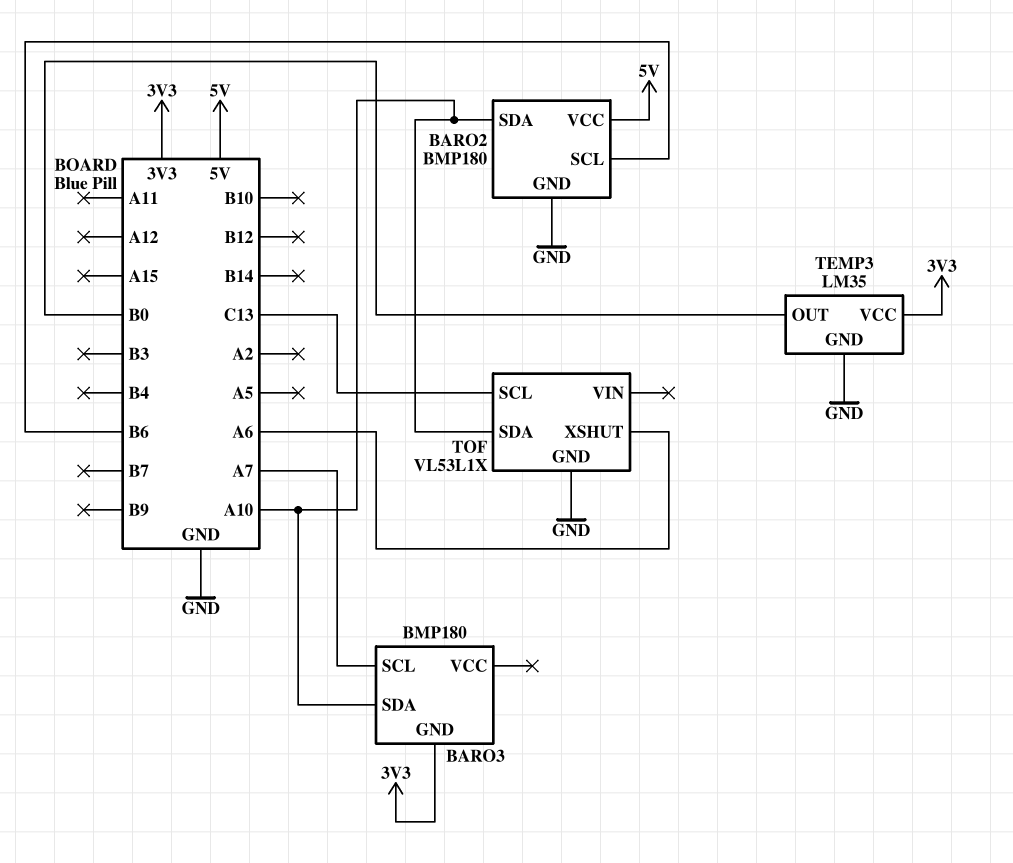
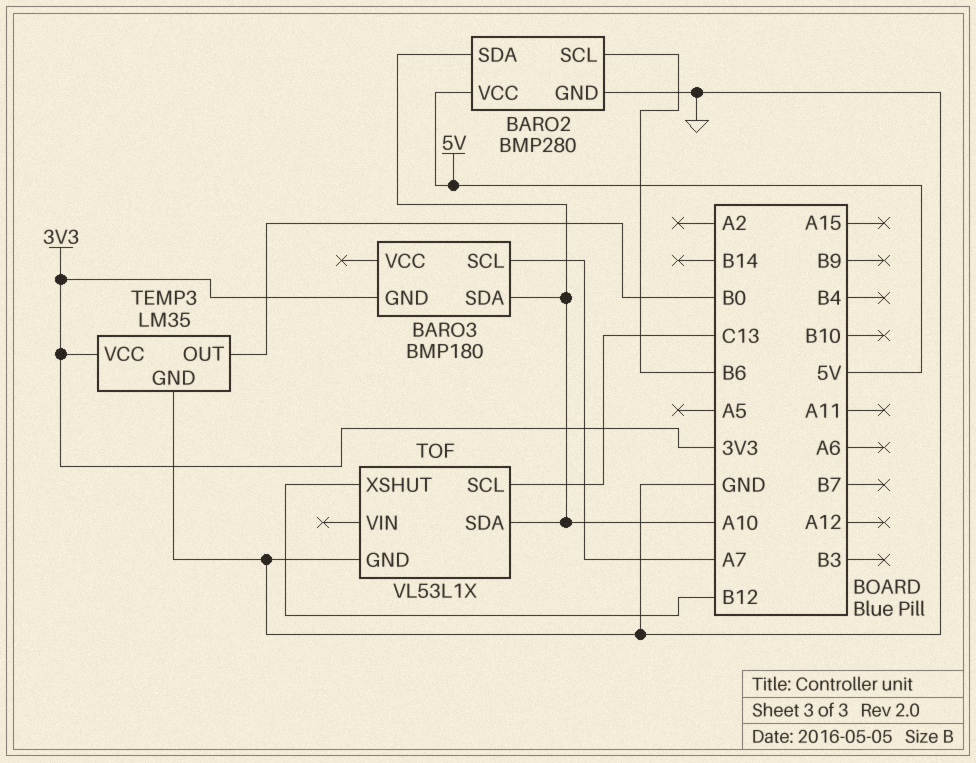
BARO2: BMP180 -> BMP280
TOF pin XSHUT: A6 -> B12

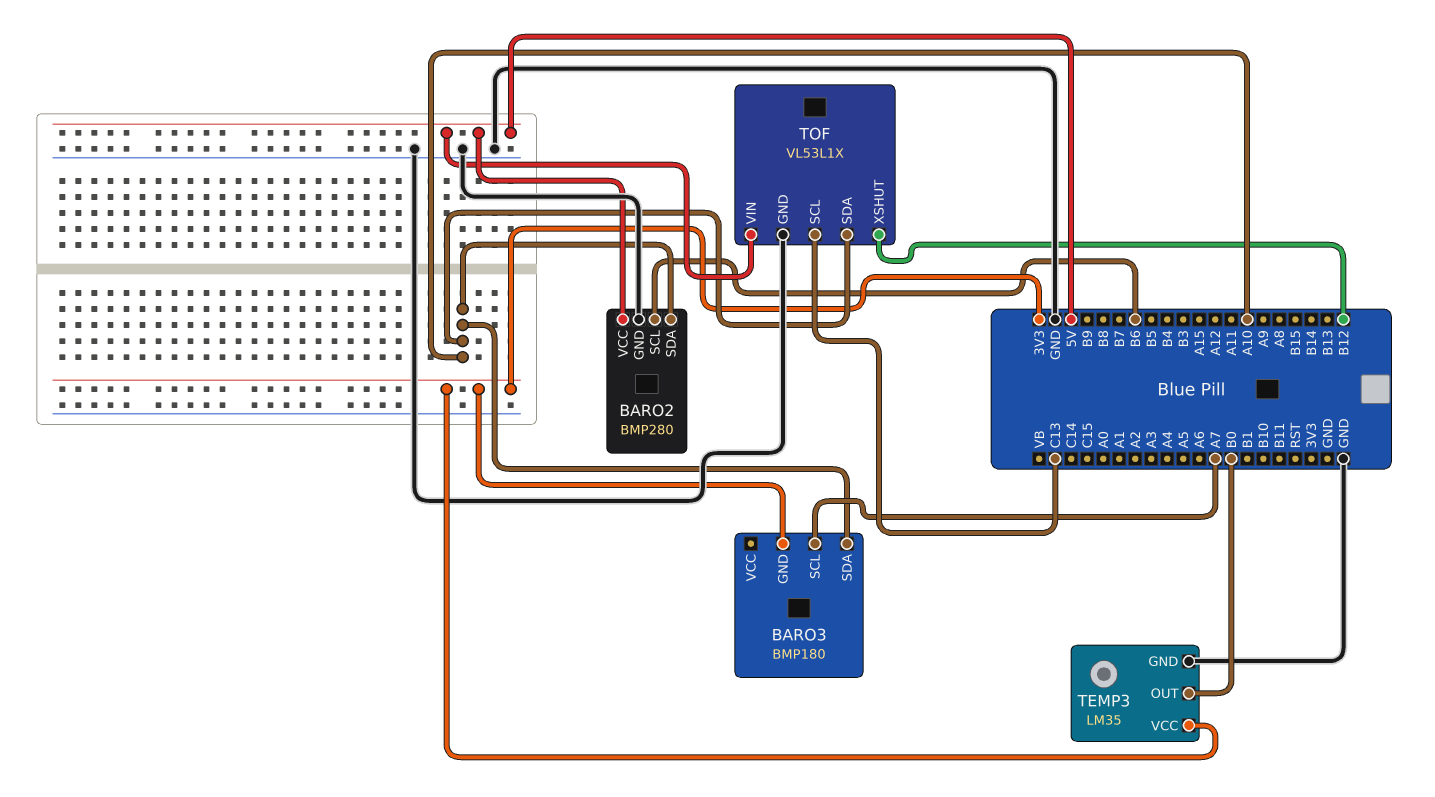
TOF pin VIN: none -> 5V

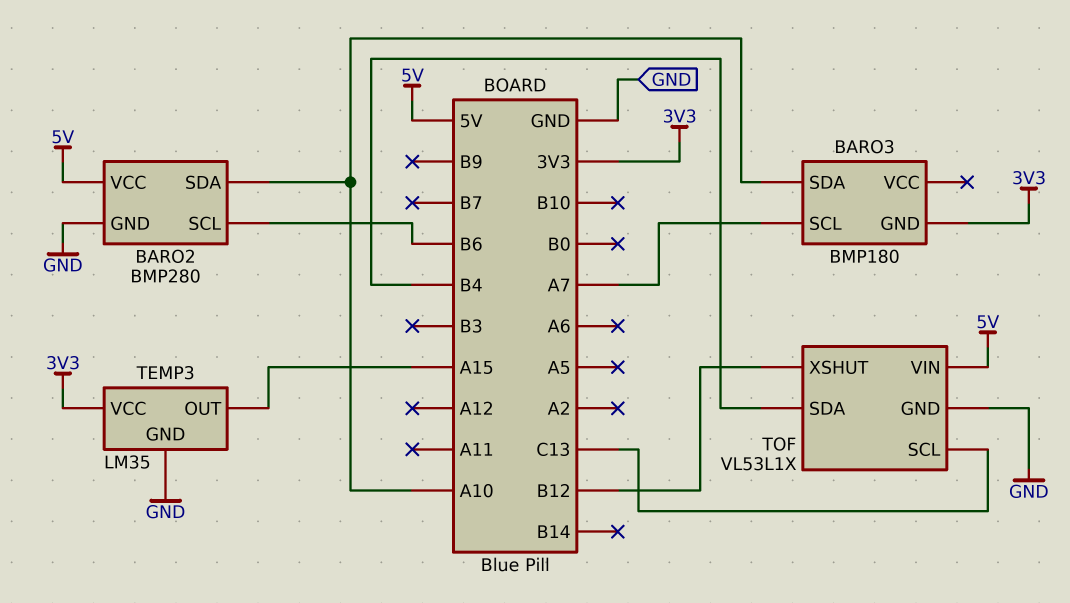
TEMP3 pin OUT: B0 -> A15
TOF pin SDA: A10 -> B4

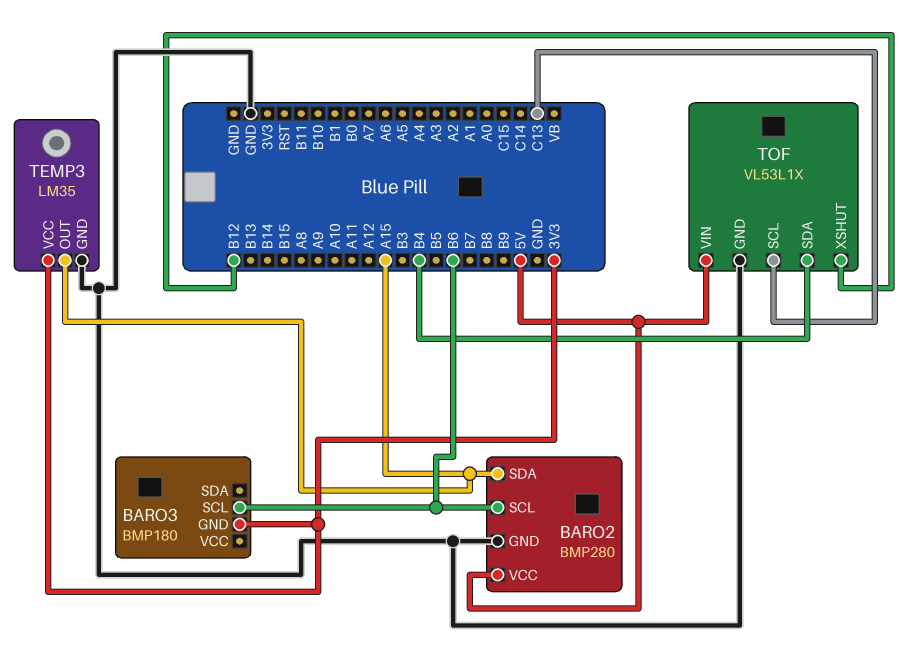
BARO2 pin SDA: A10 -> A15
BARO3 pin SCL: A7 -> B6
BARO3 pin SDA: A10 -> none

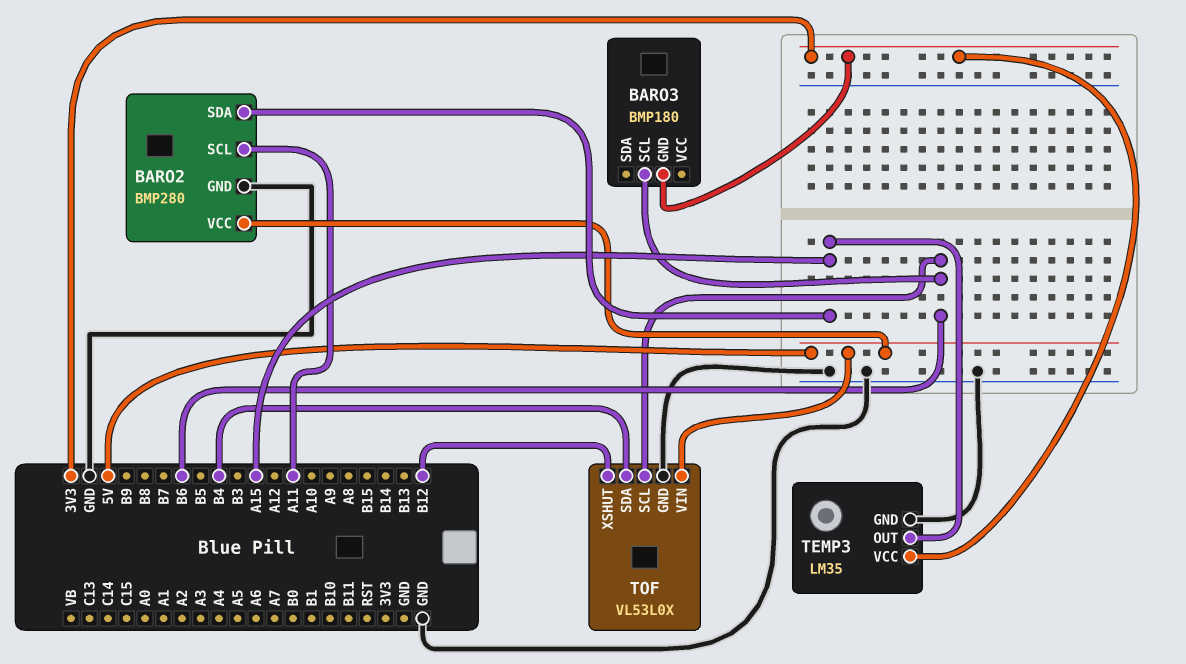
BARO2 pin SCL: B6 -> A11
TOF: VL53L1X -> VL53L0X
TOF pin SCL: C13 -> B6

